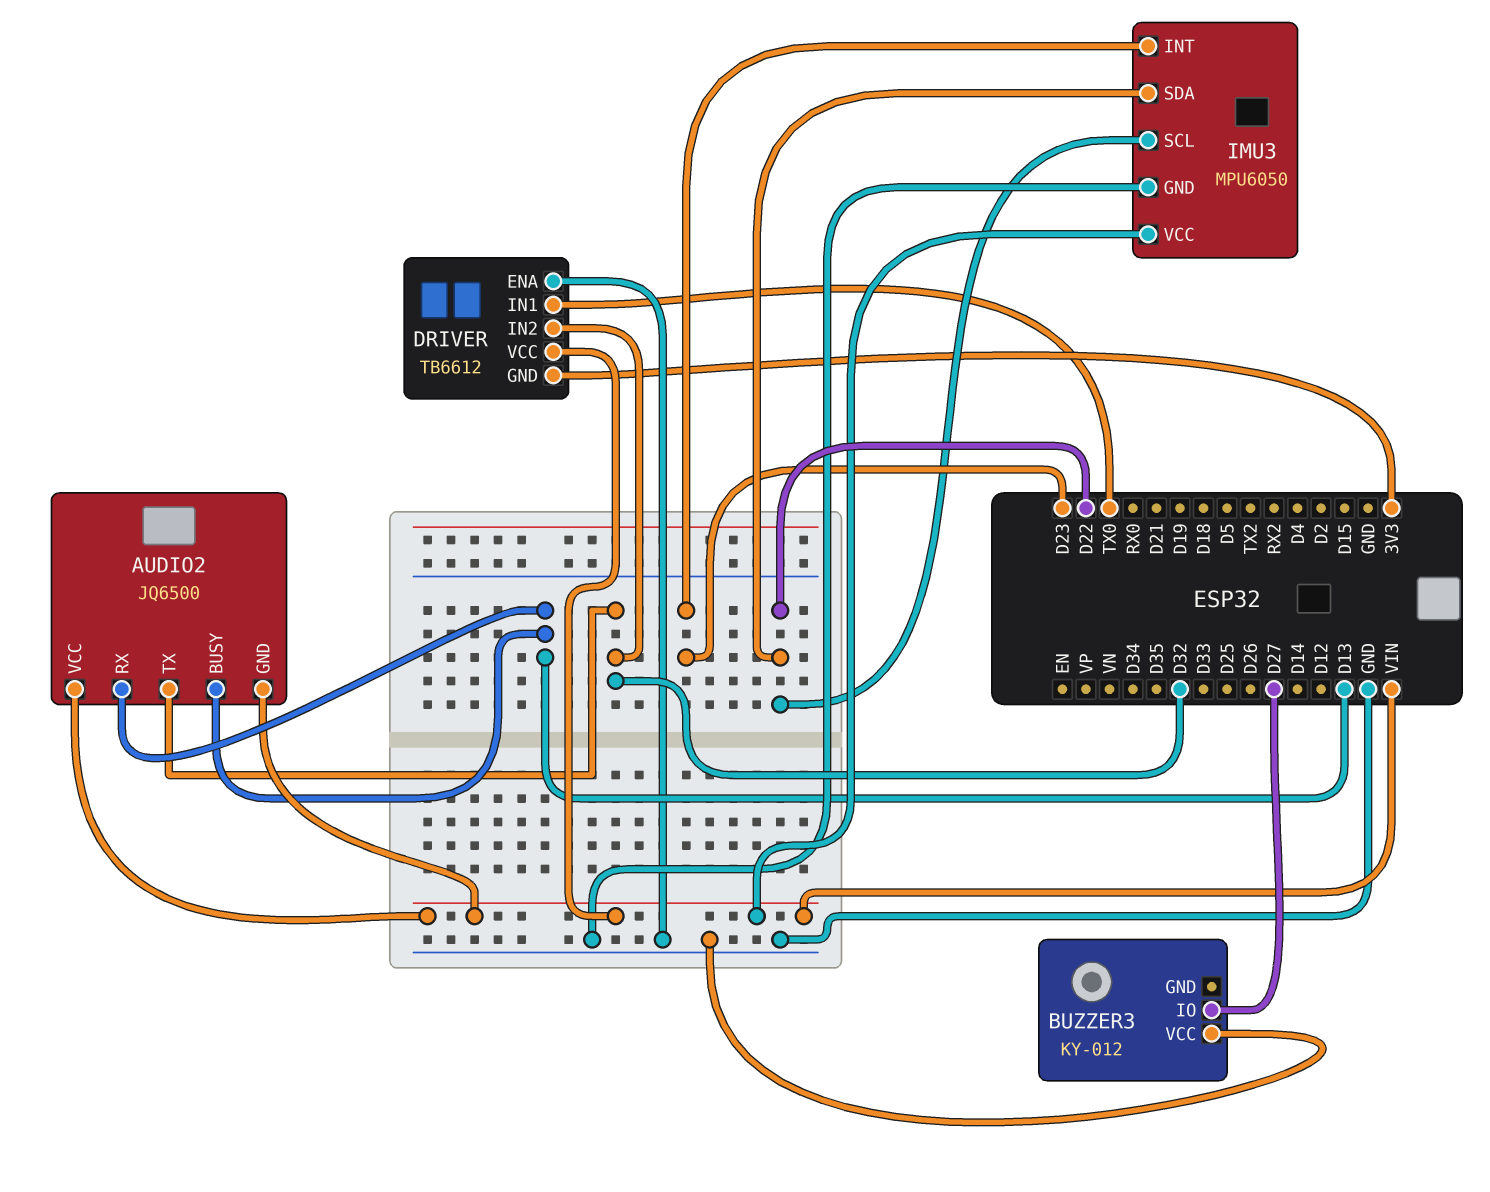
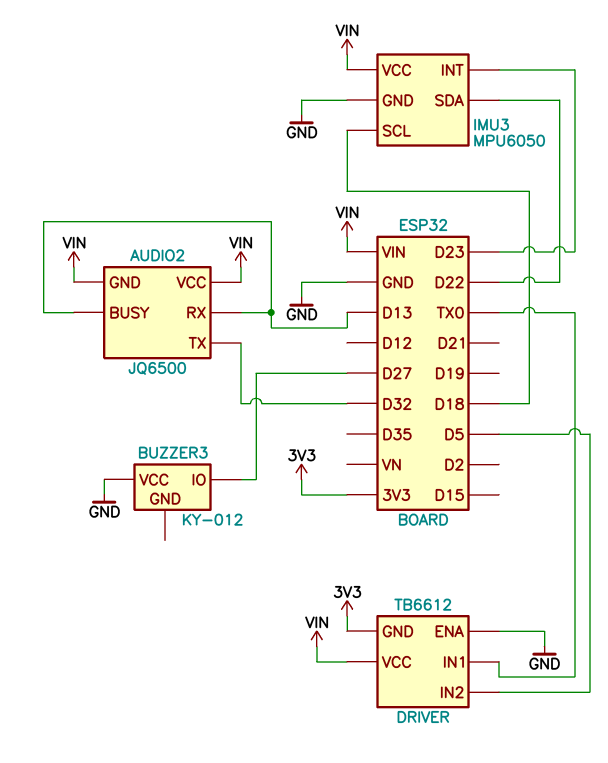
DRIVER pin IN2: D32 -> D5
IMU3 pin SCL: D22 -> D18

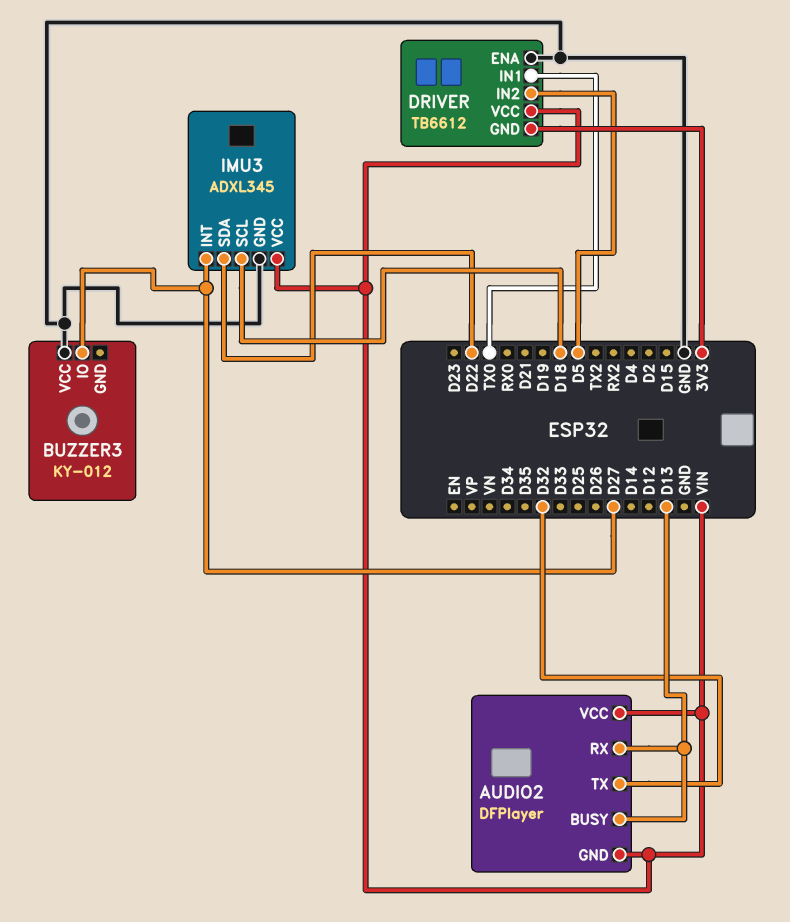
AUDIO2: JQ6500 -> DFPlayer
IMU3: MPU6050 -> ADXL345
IMU3 pin INT: D23 -> D27

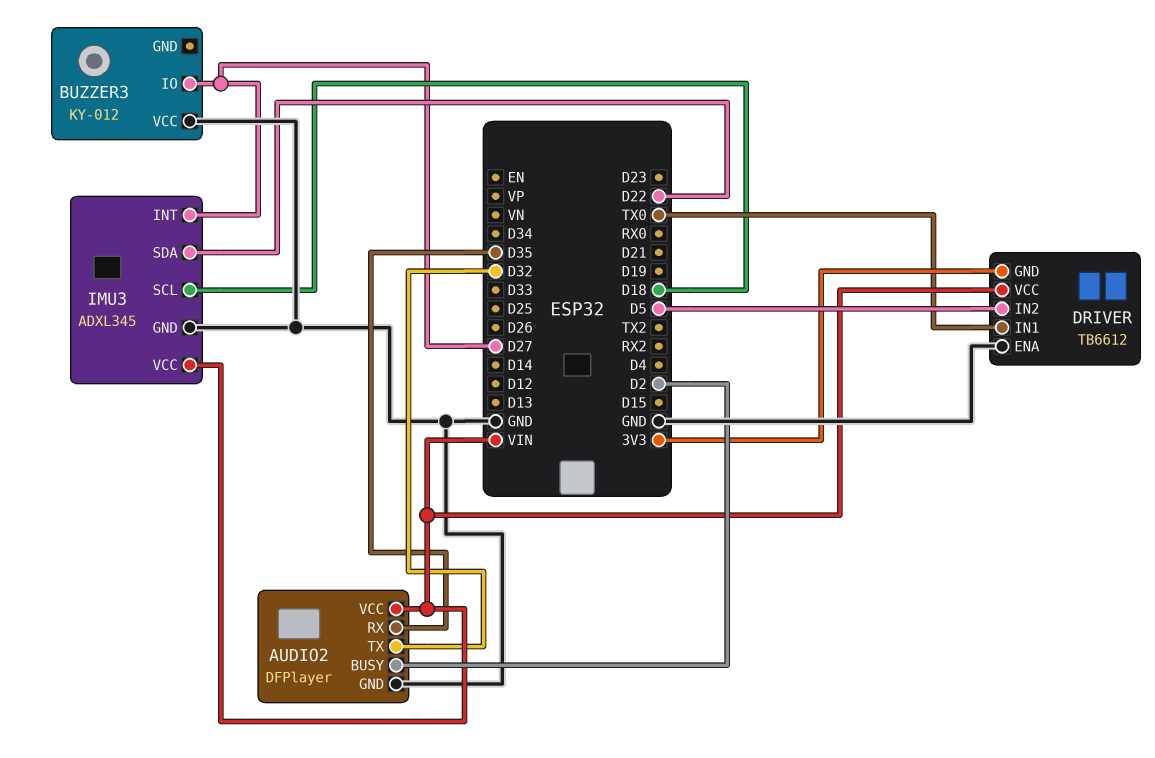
AUDIO2 pin BUSY: D13 -> D2
AUDIO2 pin GND: VIN -> GND
AUDIO2 pin RX: D13 -> D35

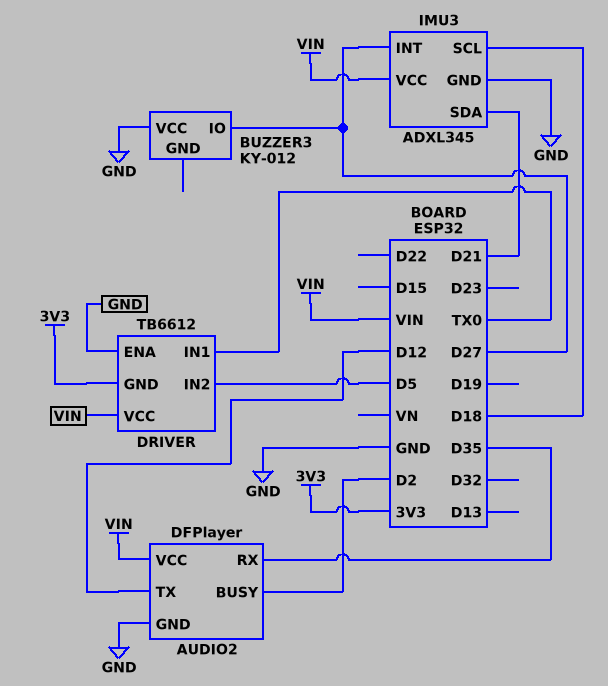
AUDIO2 pin TX: D32 -> D12
IMU3 pin SDA: D22 -> D21

